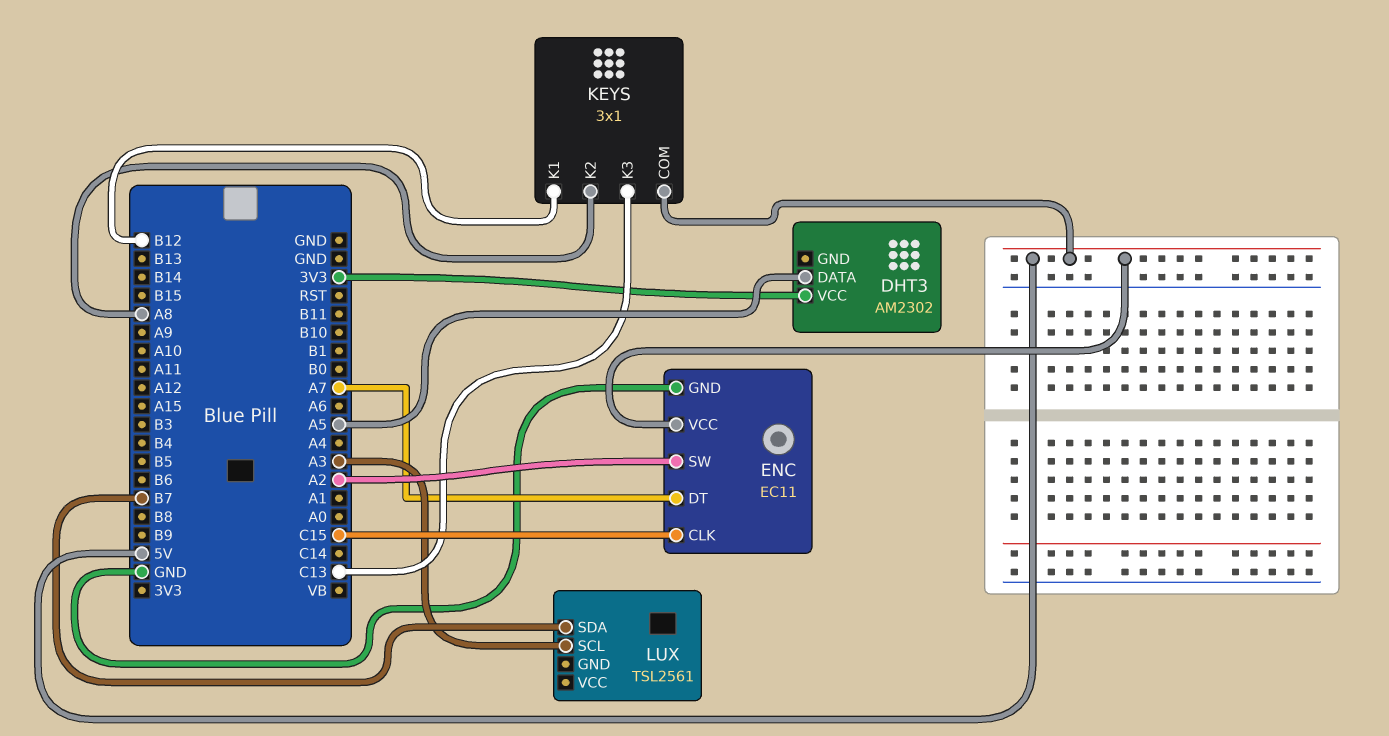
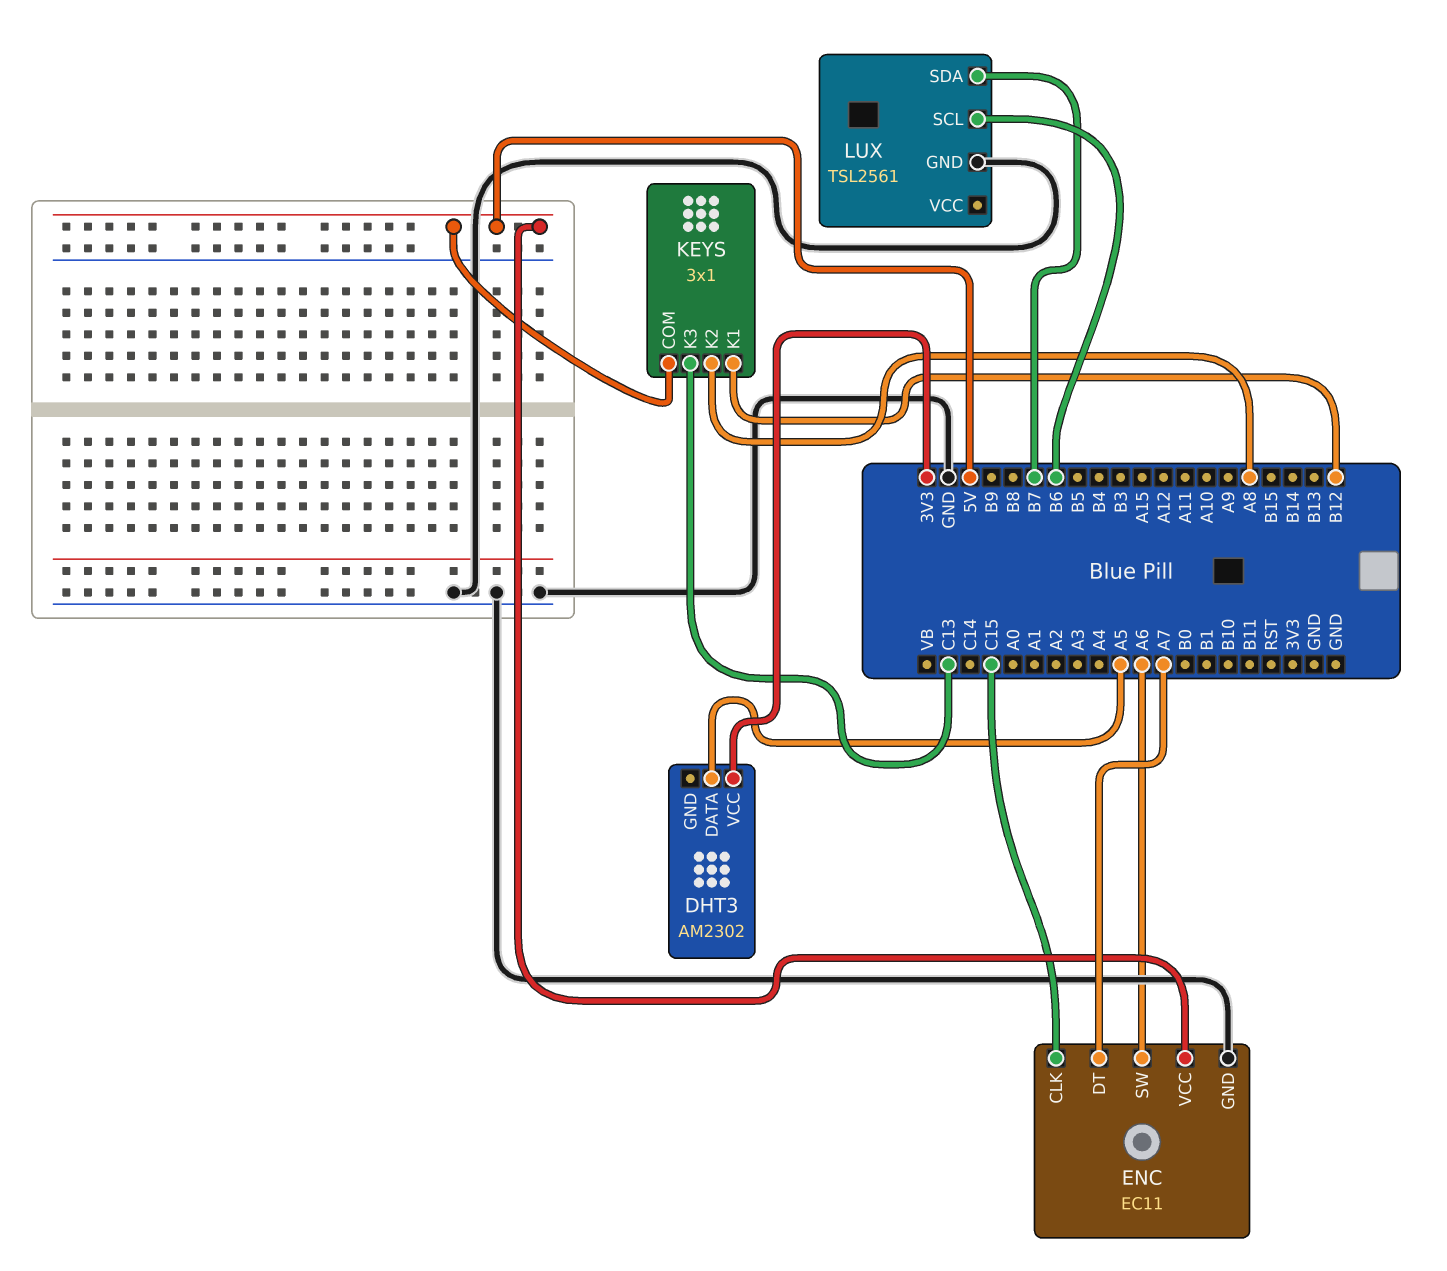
ENC pin SW: A2 -> A6
LUX pin GND: none -> GND
LUX pin SCL: A3 -> B6

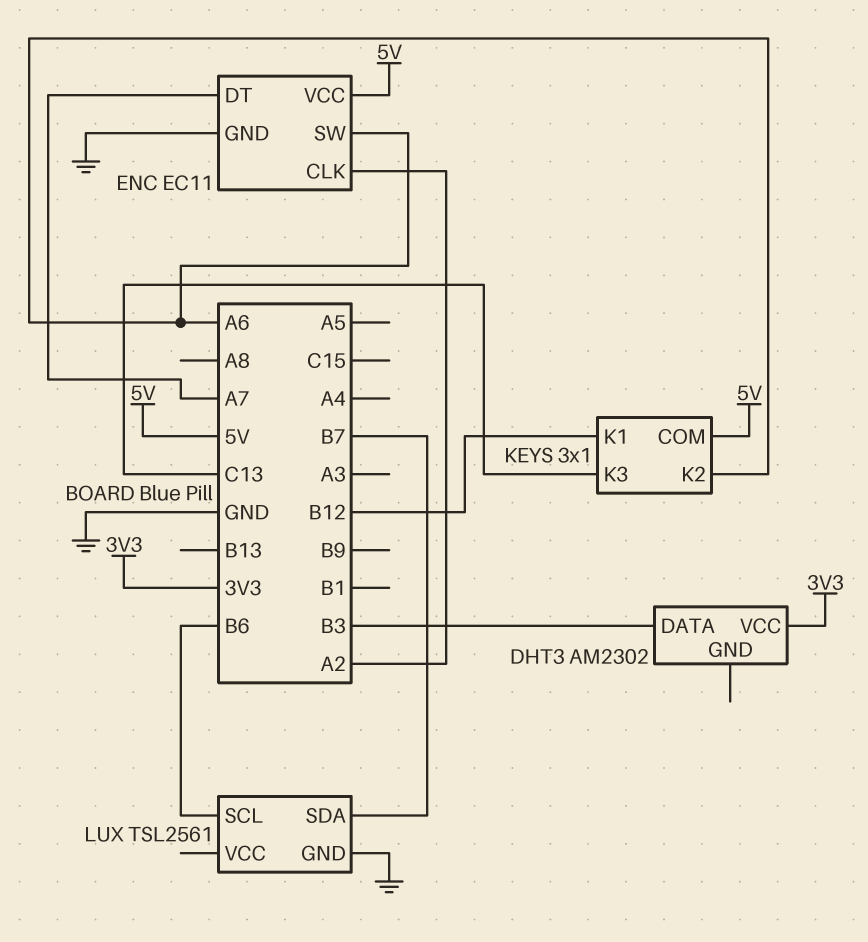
DHT3 pin DATA: A5 -> B3
ENC pin CLK: C15 -> A2
KEYS pin K2: A8 -> A6

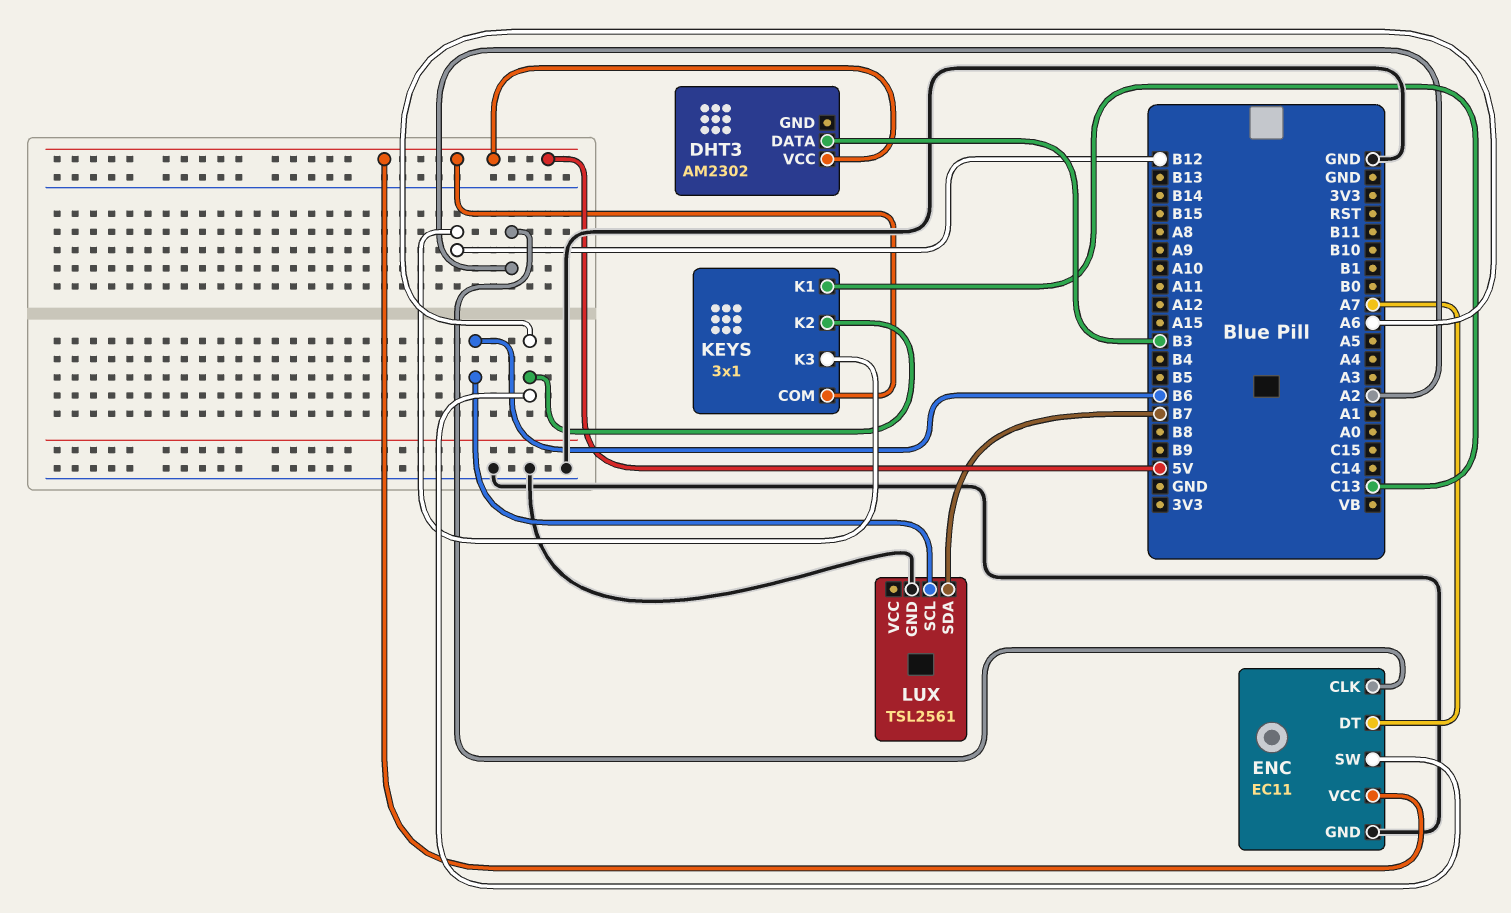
DHT3 pin VCC: 3V3 -> 5V
KEYS pin K1: B12 -> C13
KEYS pin K3: C13 -> B12

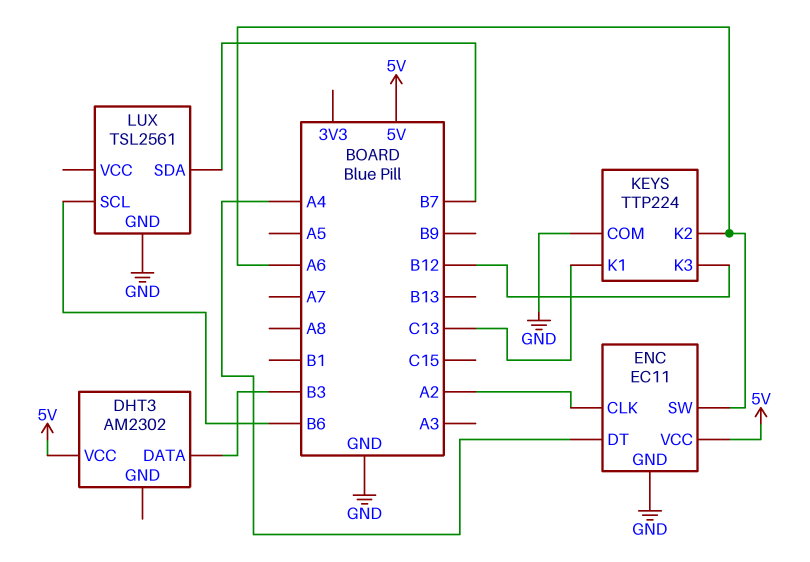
ENC pin DT: A7 -> A4
KEYS: 3x1 -> TTP224
KEYS pin COM: 5V -> GND

